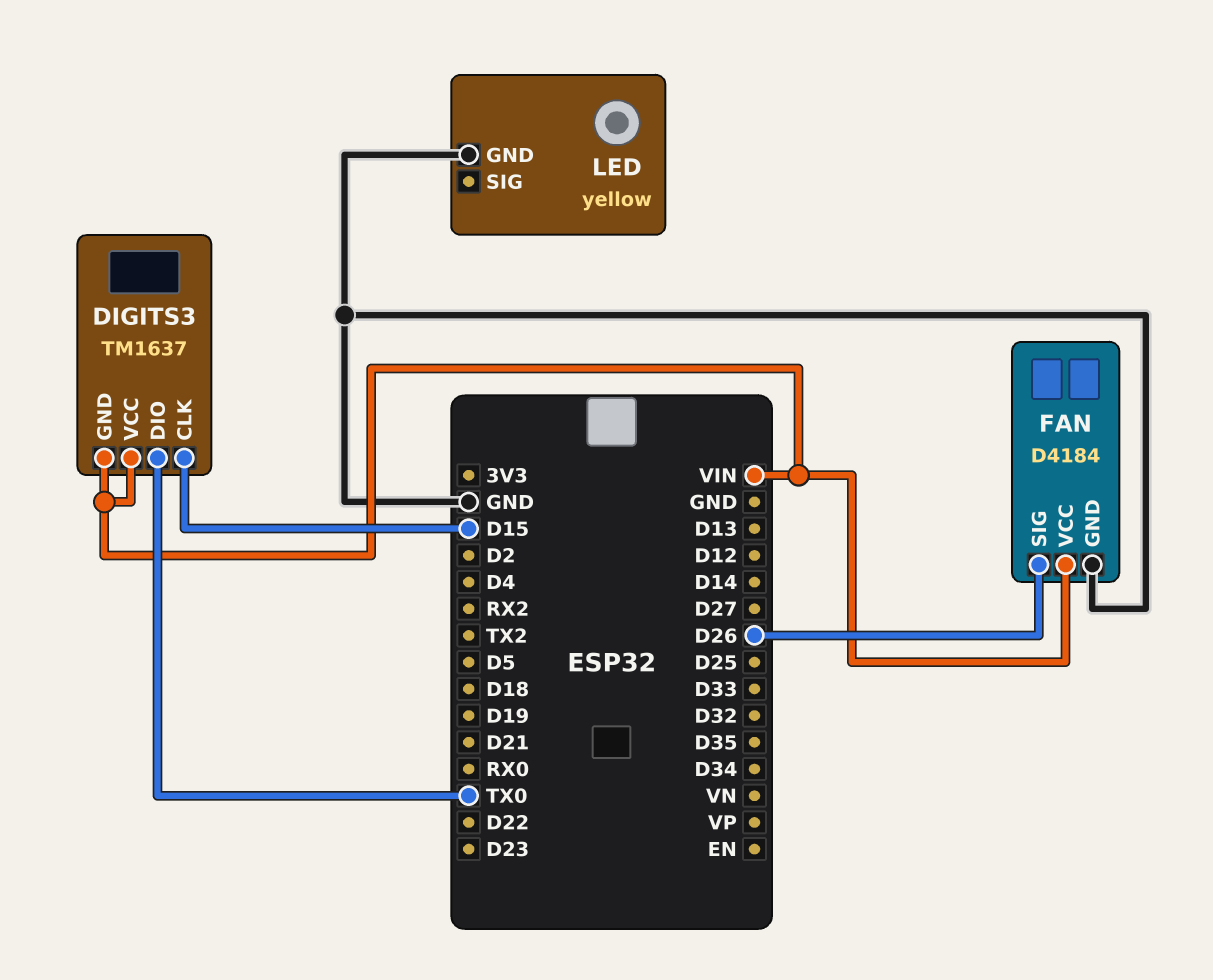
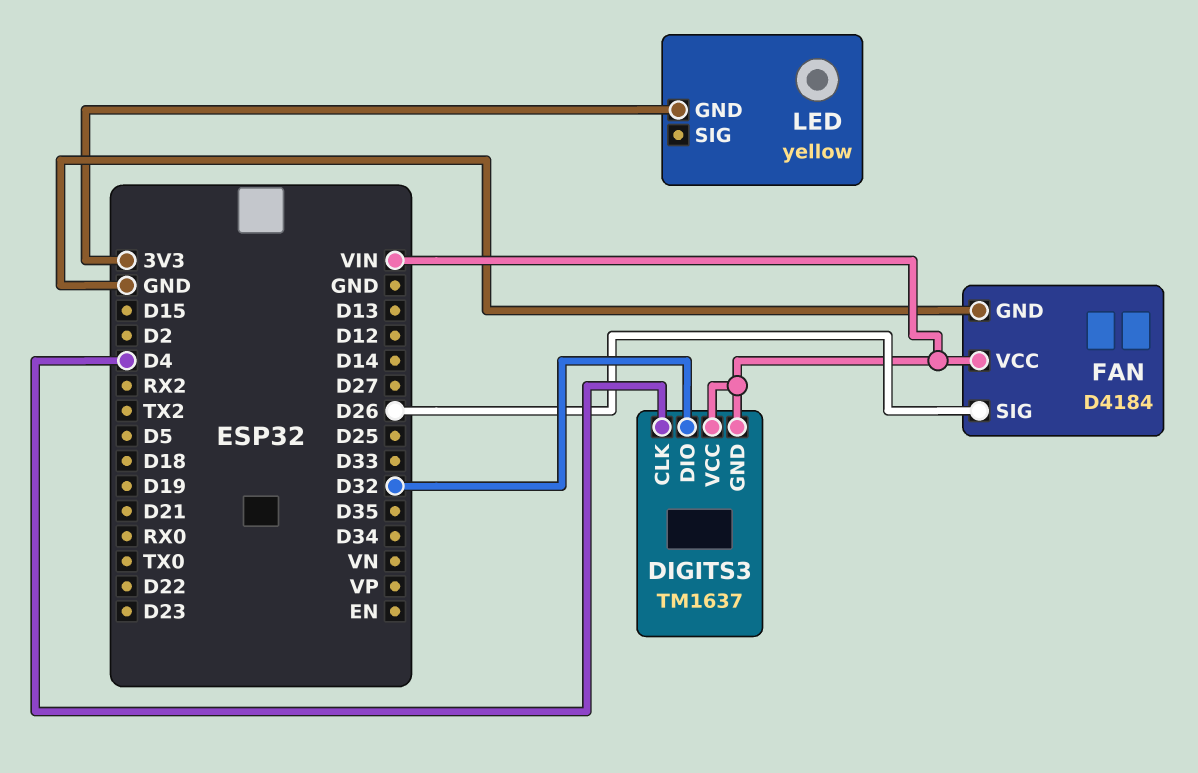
DIGITS3 pin CLK: D15 -> D4
DIGITS3 pin DIO: TX0 -> D32
LED pin GND: GND -> 3V3

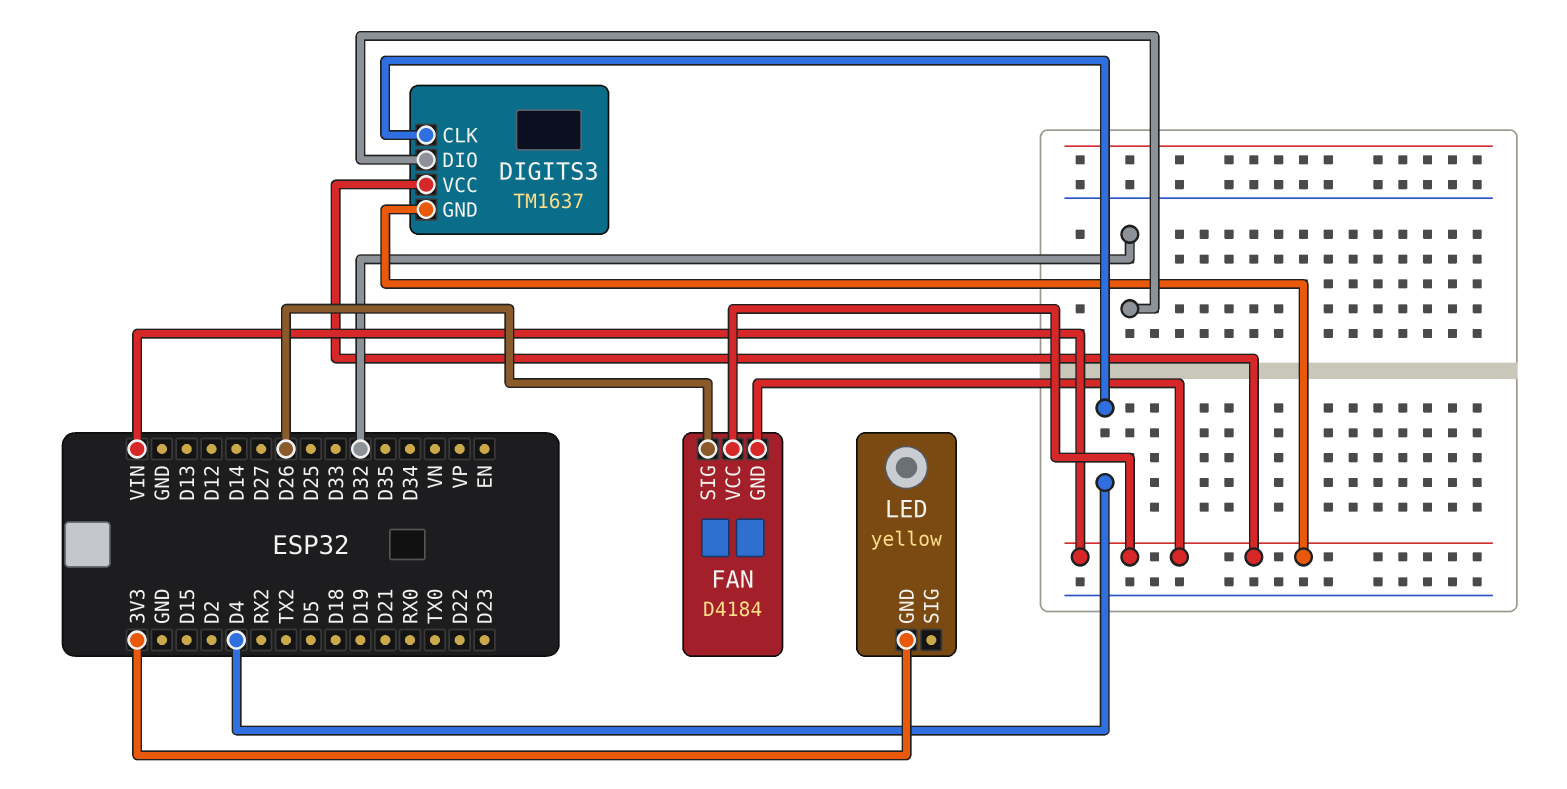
FAN pin GND: GND -> VIN

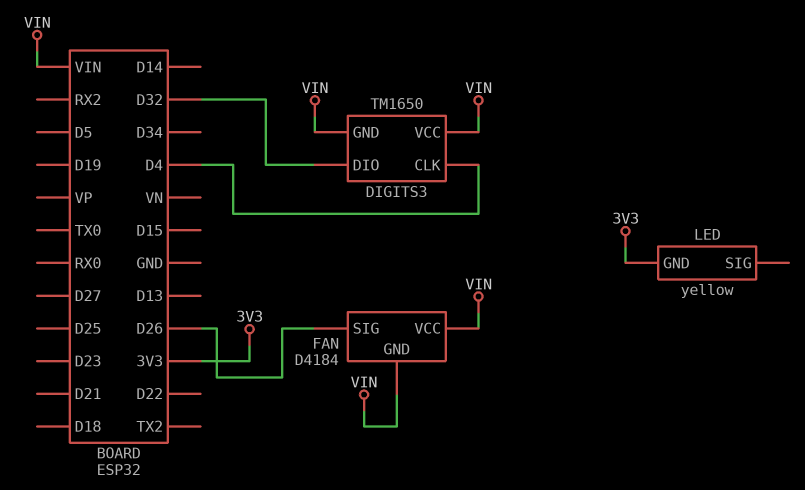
DIGITS3: TM1637 -> TM1650

